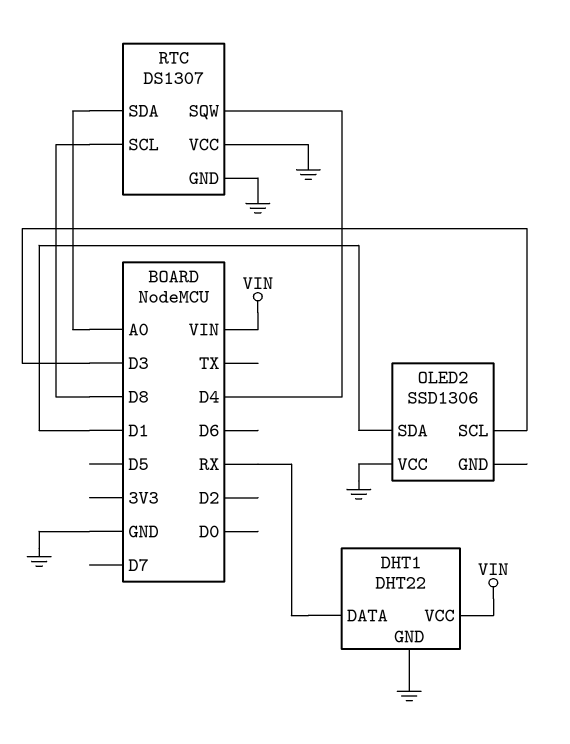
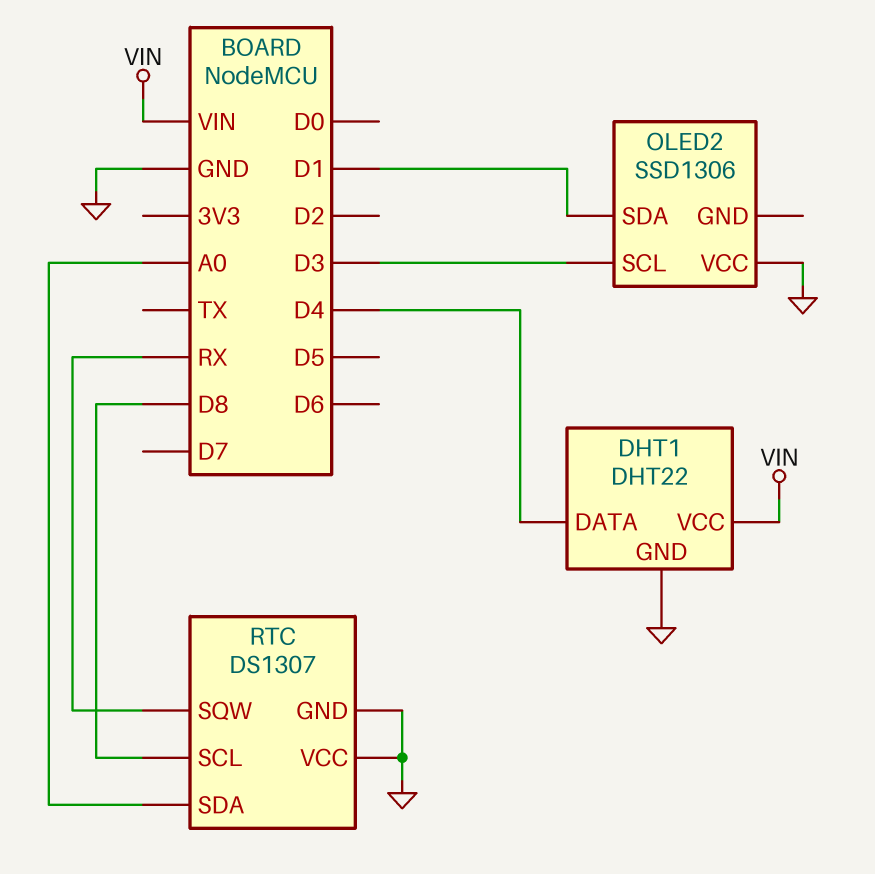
DHT1 pin DATA: RX -> D4
RTC pin SQW: D4 -> RX

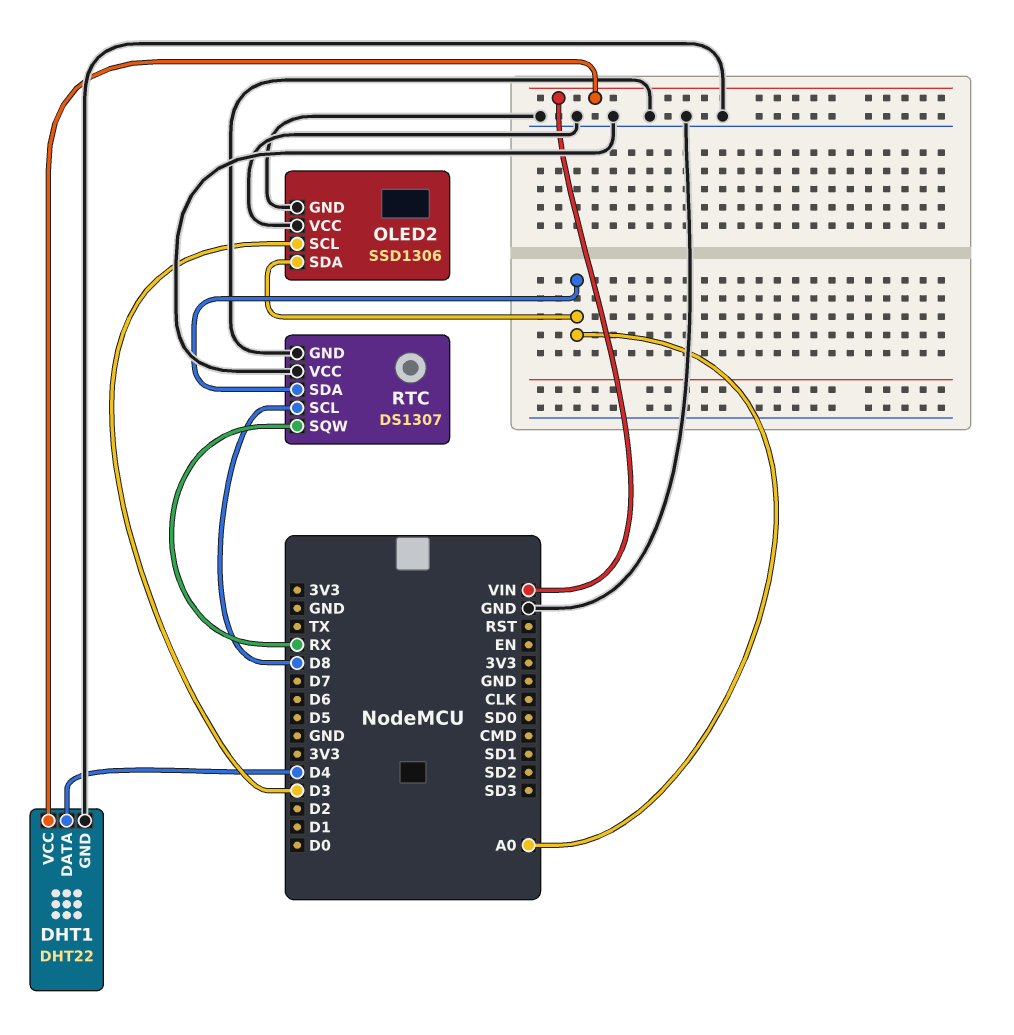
OLED2 pin GND: none -> GND
OLED2 pin SDA: D1 -> A0

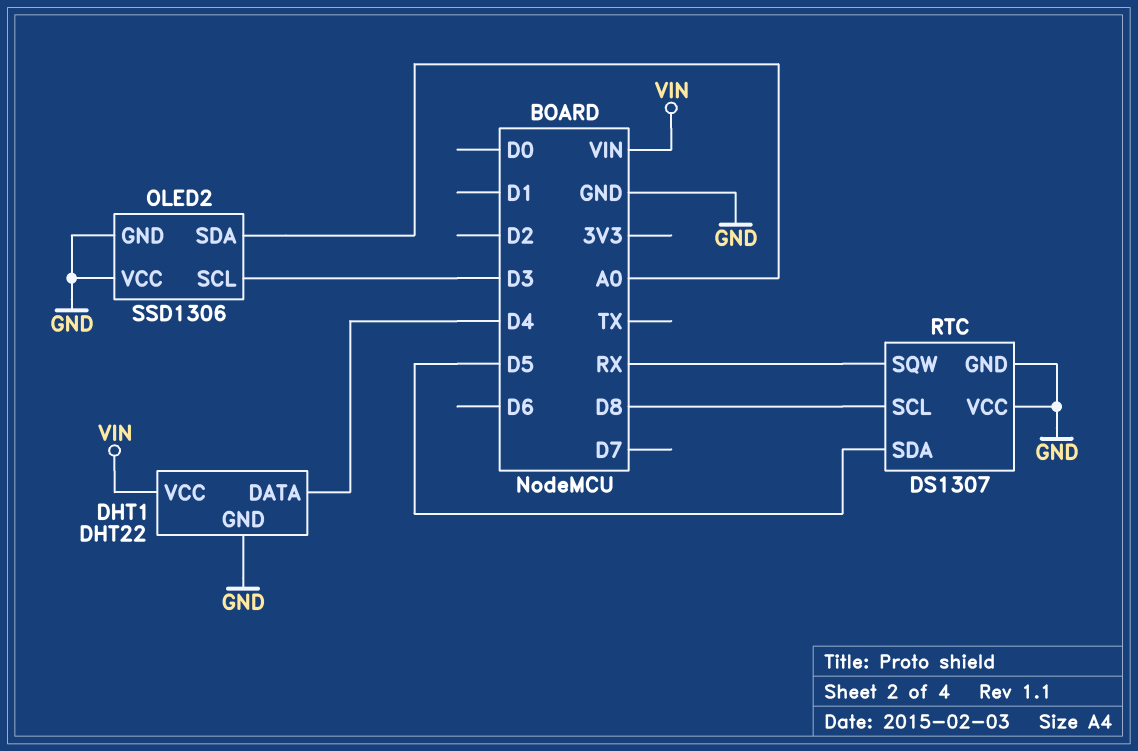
RTC pin SDA: A0 -> D5

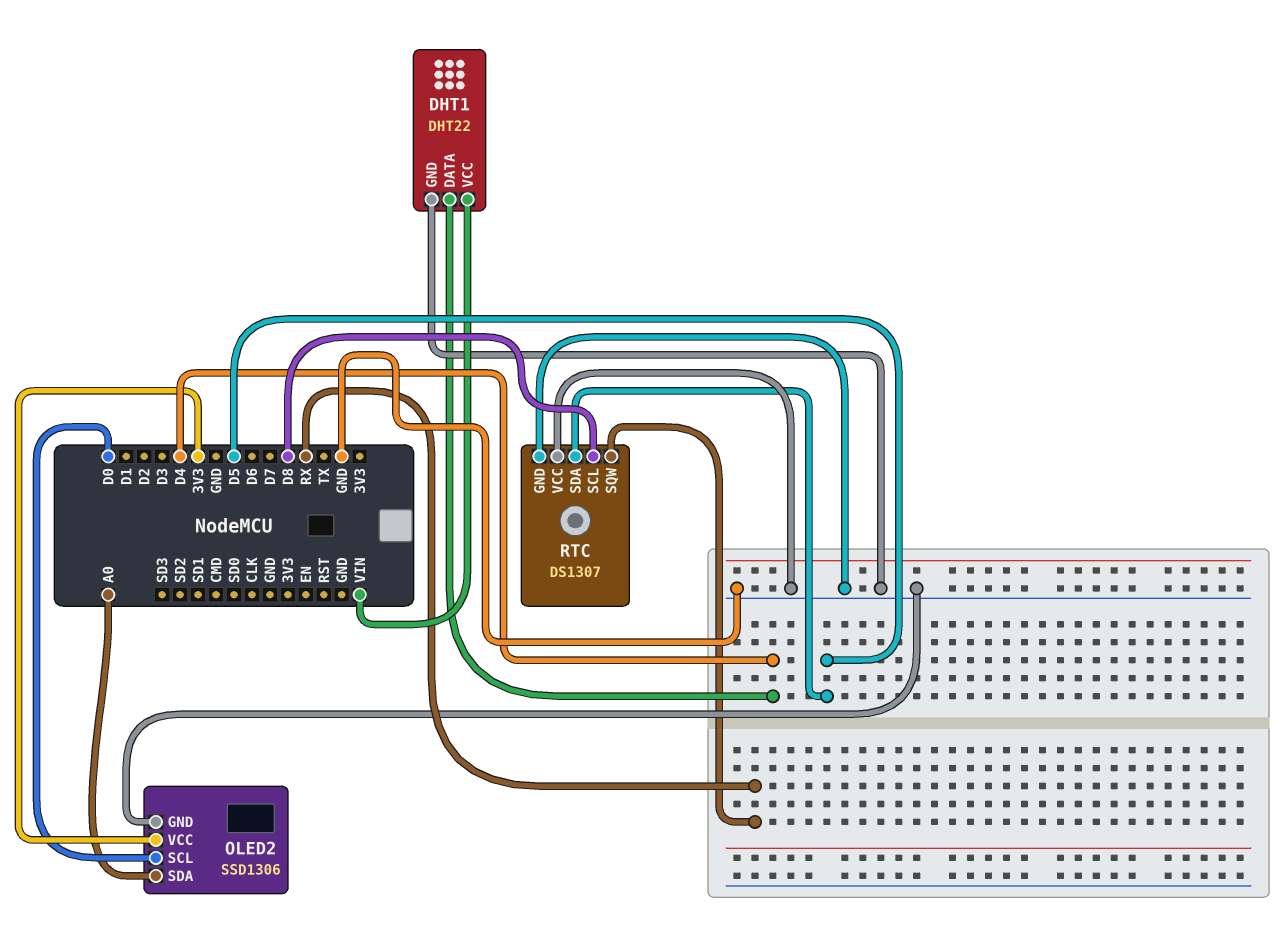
OLED2 pin SCL: D3 -> D0
OLED2 pin VCC: GND -> 3V3

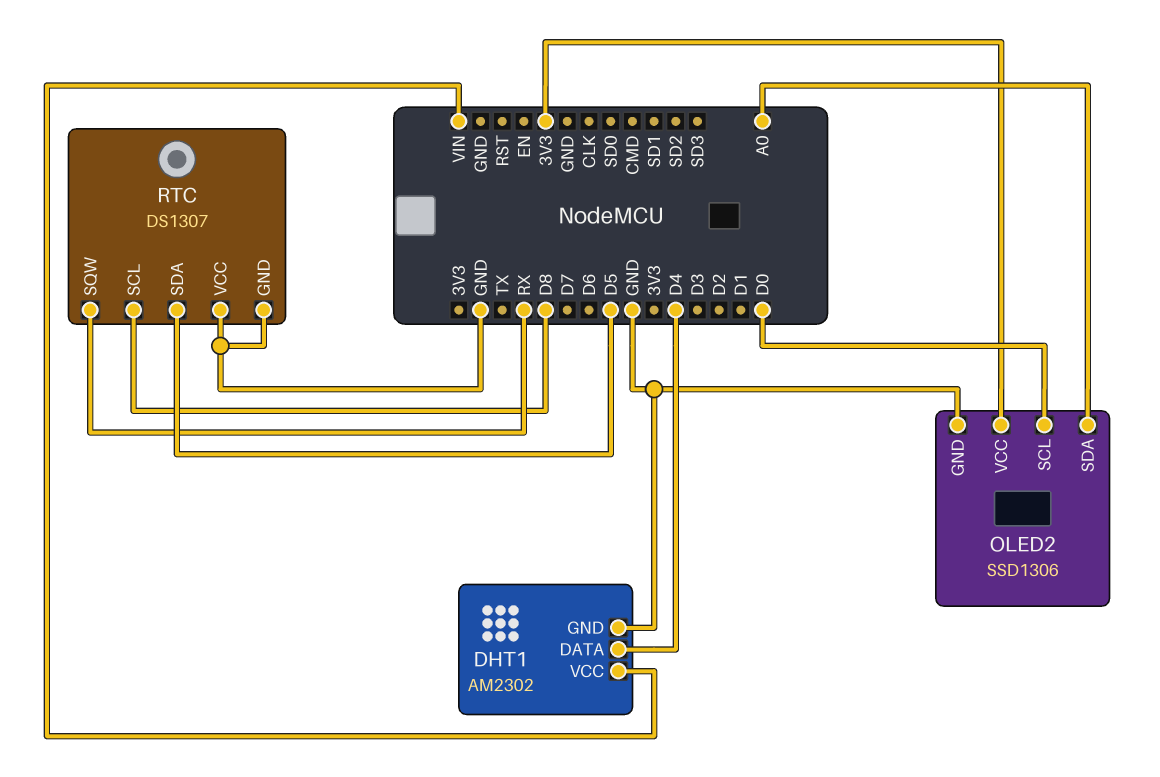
DHT1: DHT22 -> AM2302

